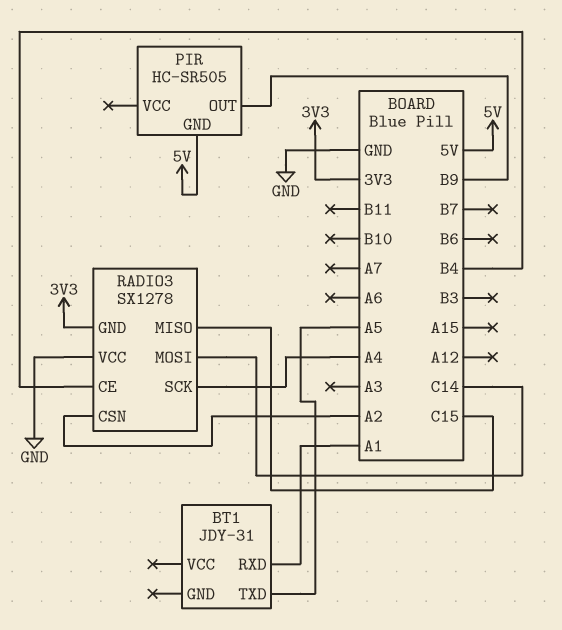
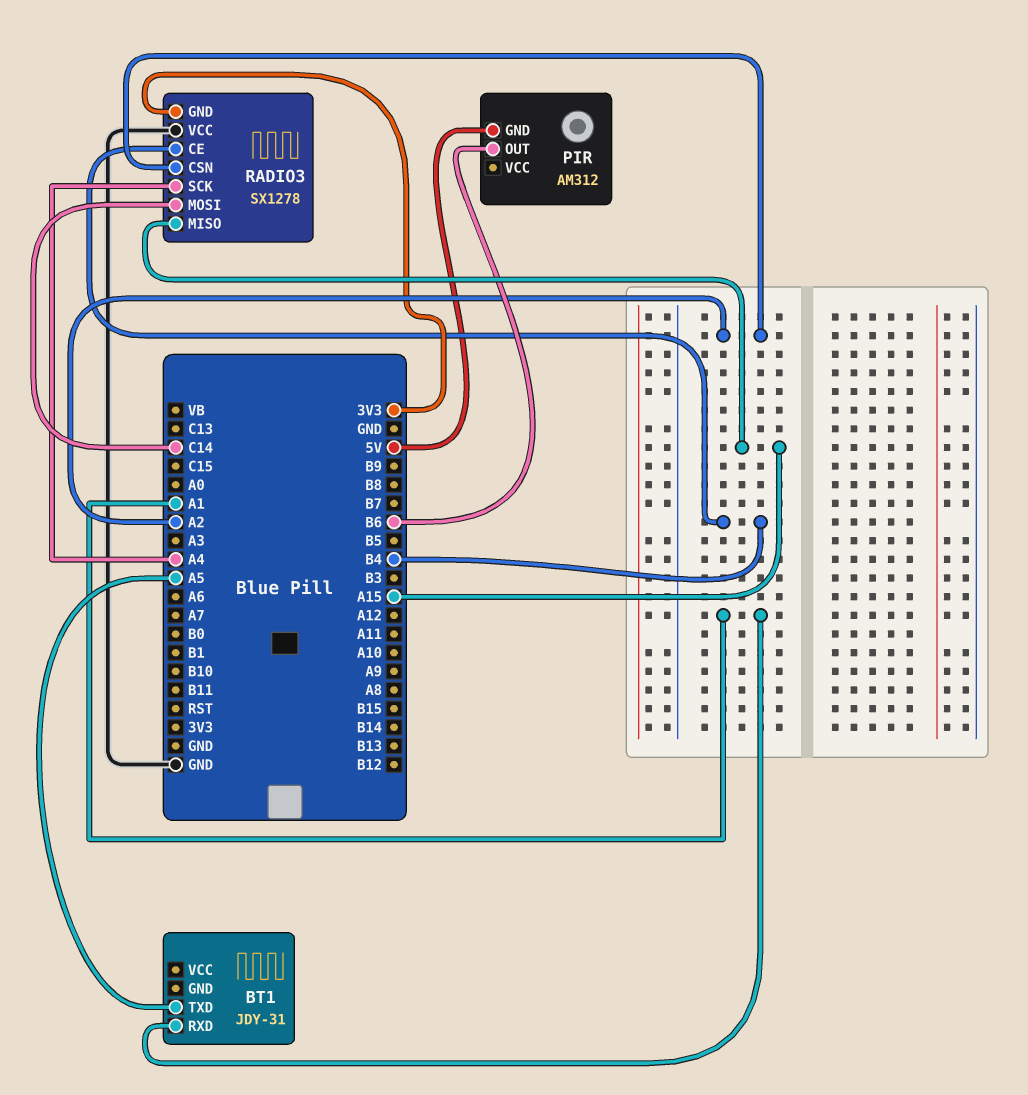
PIR: HC-SR505 -> AM312
PIR pin OUT: B9 -> B6
RADIO3 pin MISO: C15 -> A15

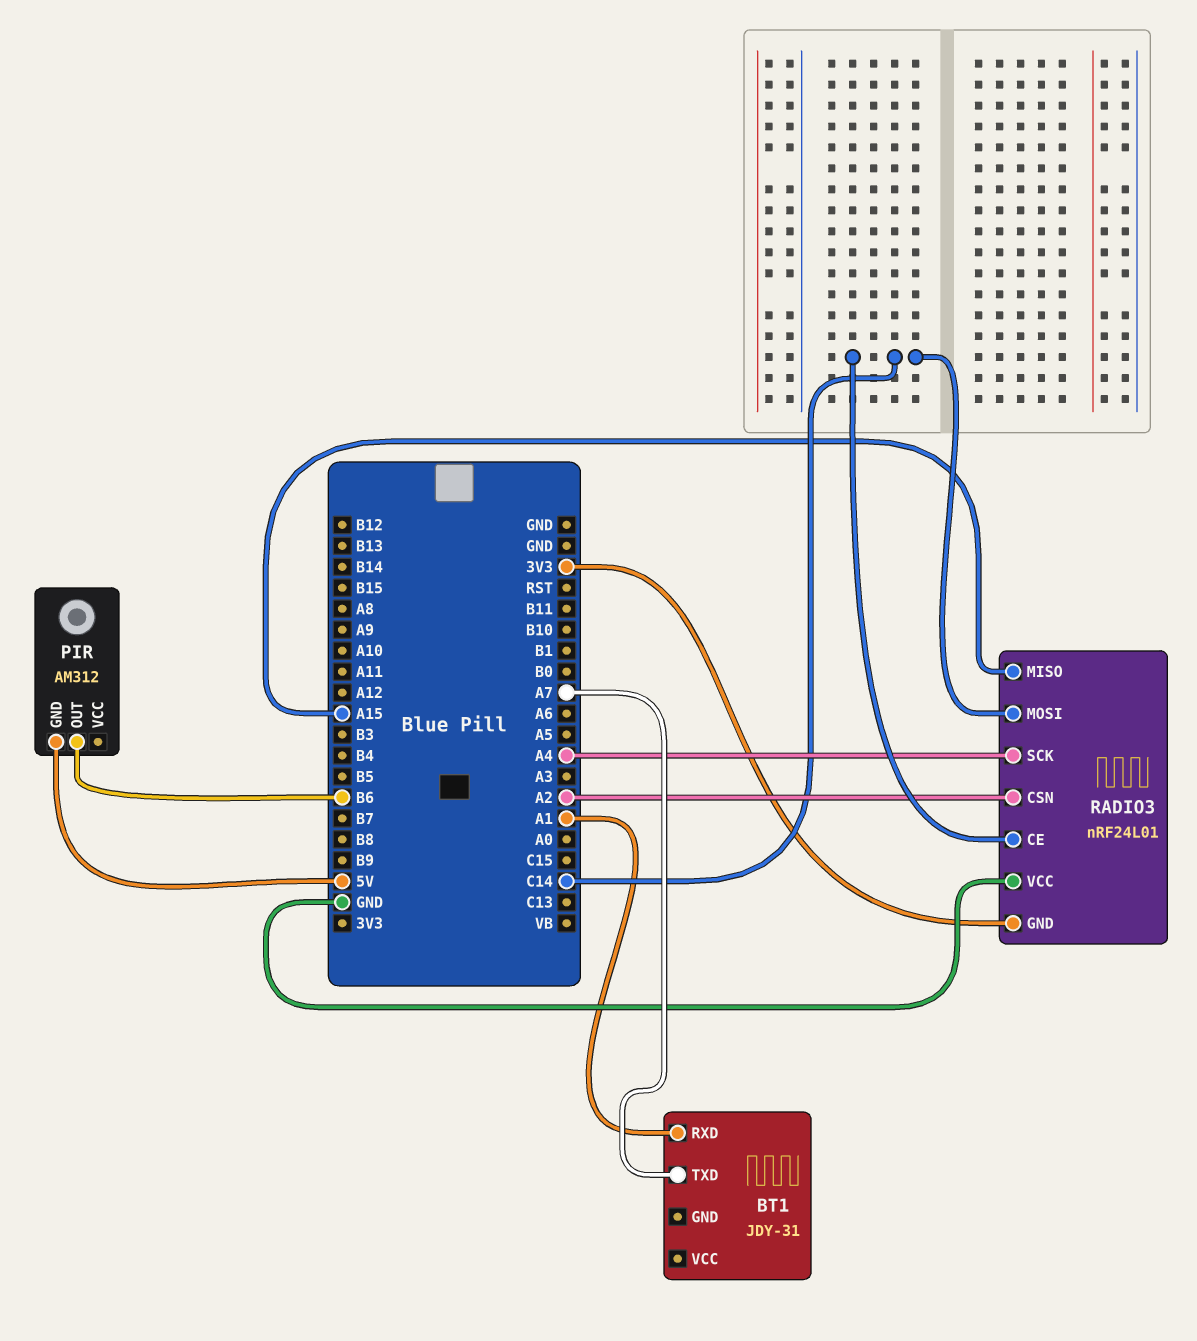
BT1 pin TXD: A5 -> A7
RADIO3: SX1278 -> nRF24L01
RADIO3 pin CE: B4 -> C14

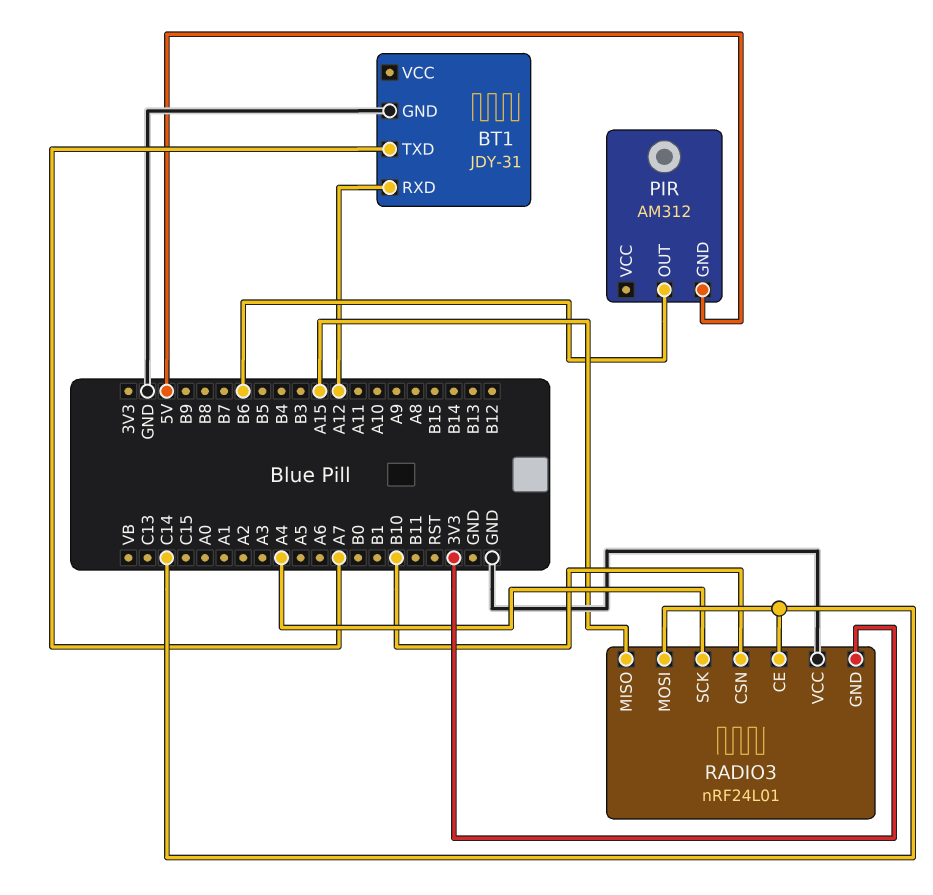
BT1 pin GND: none -> GND
BT1 pin RXD: A1 -> A12
RADIO3 pin CSN: A2 -> B10

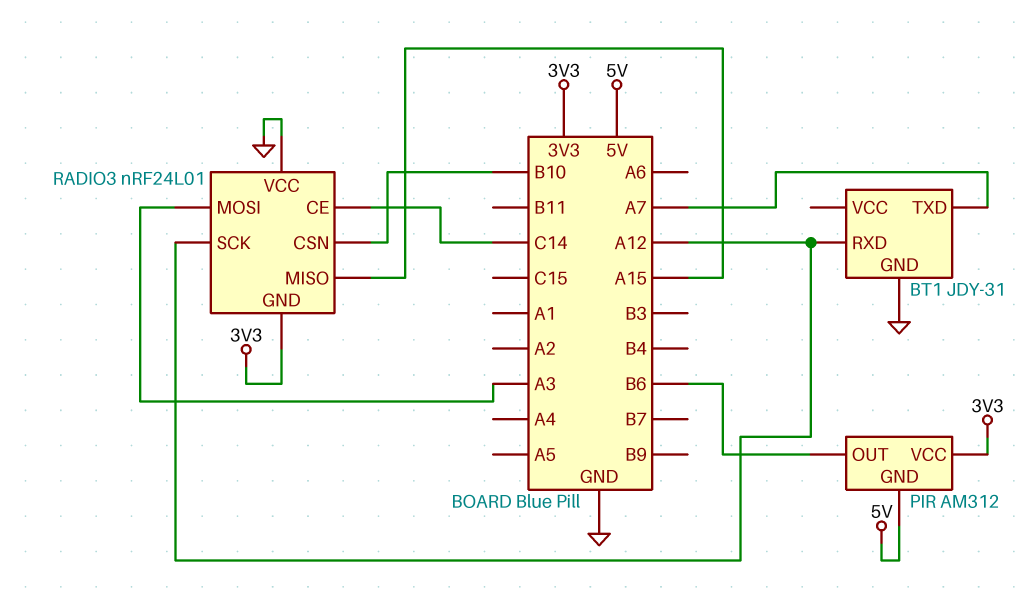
PIR pin VCC: none -> 3V3
RADIO3 pin MOSI: C14 -> A3
RADIO3 pin SCK: A4 -> A12

